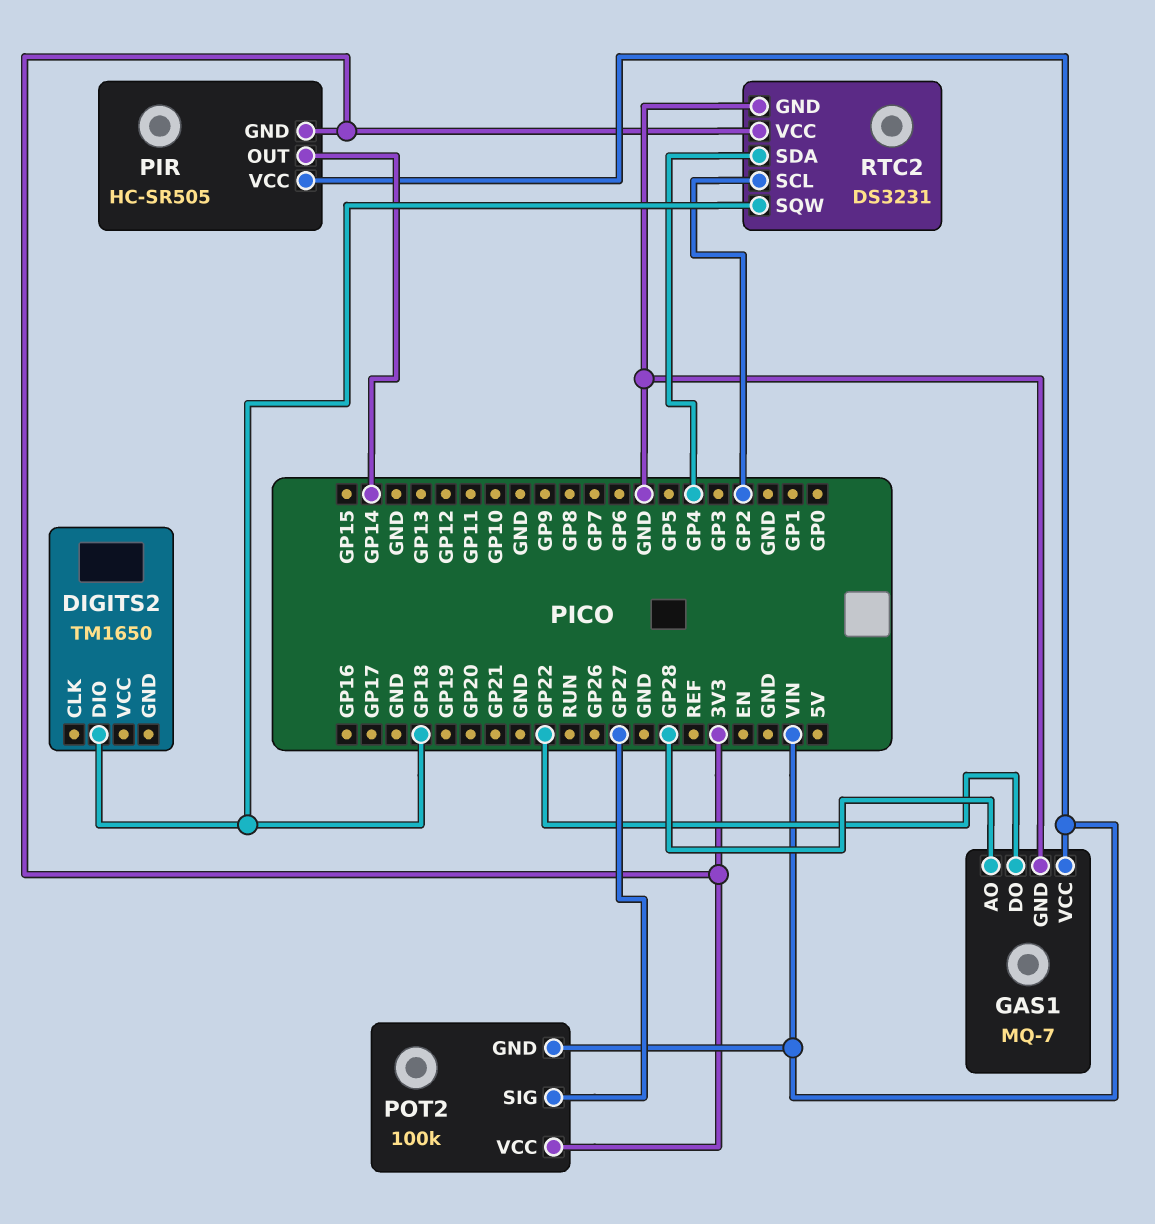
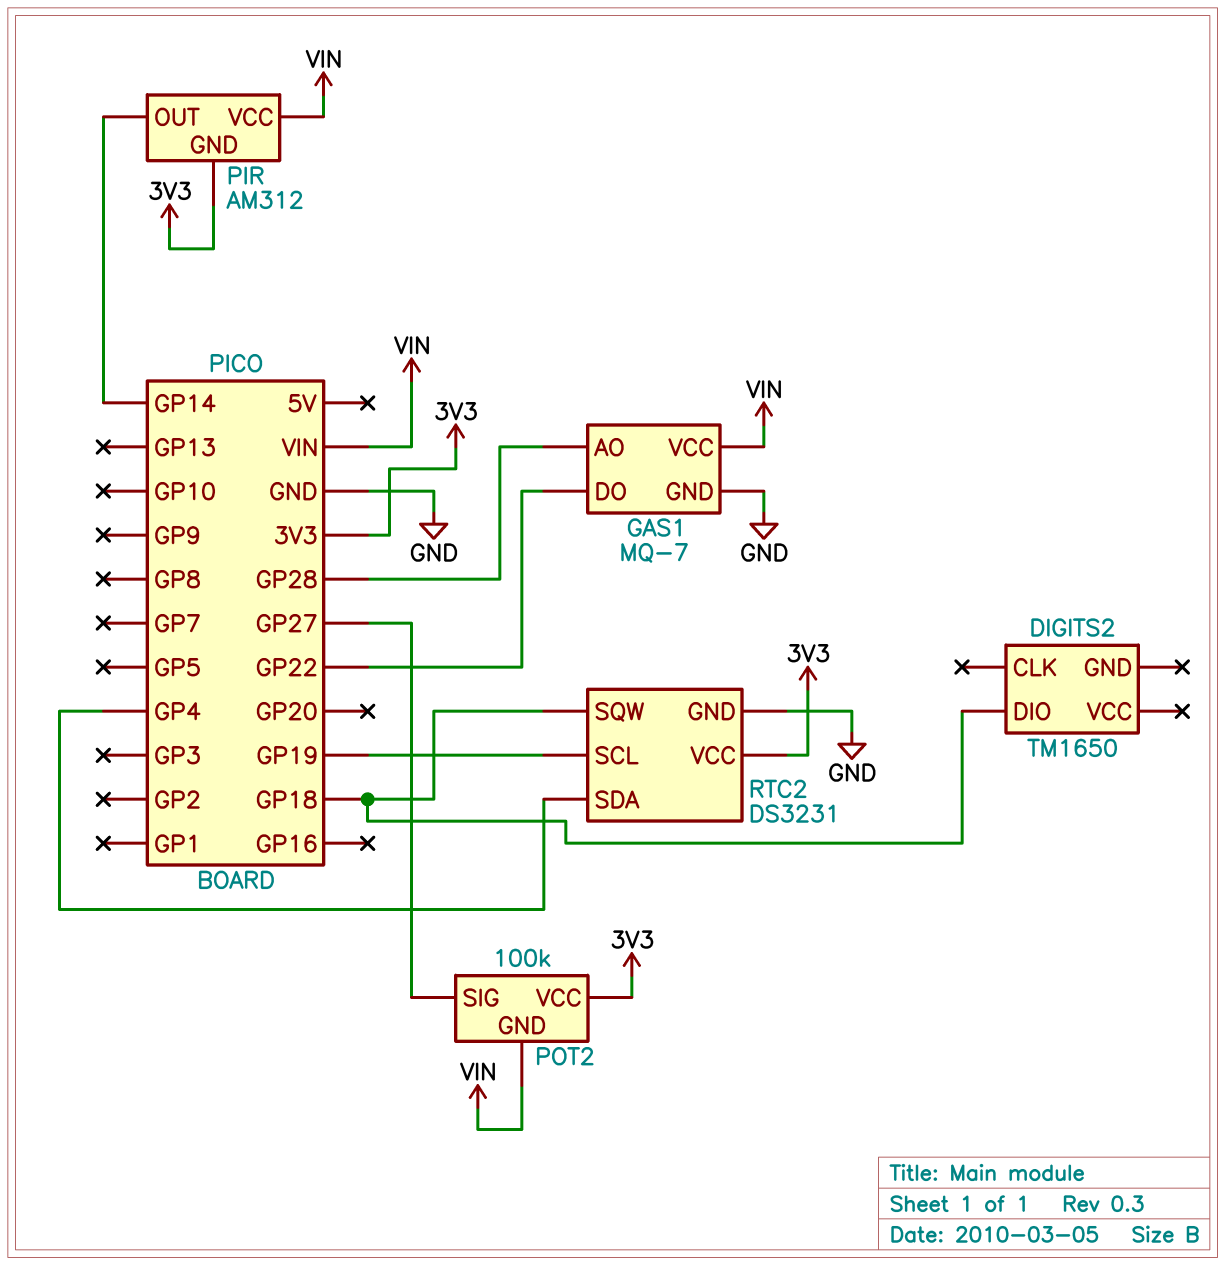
PIR: HC-SR505 -> AM312
RTC2 pin SCL: GP2 -> GP19

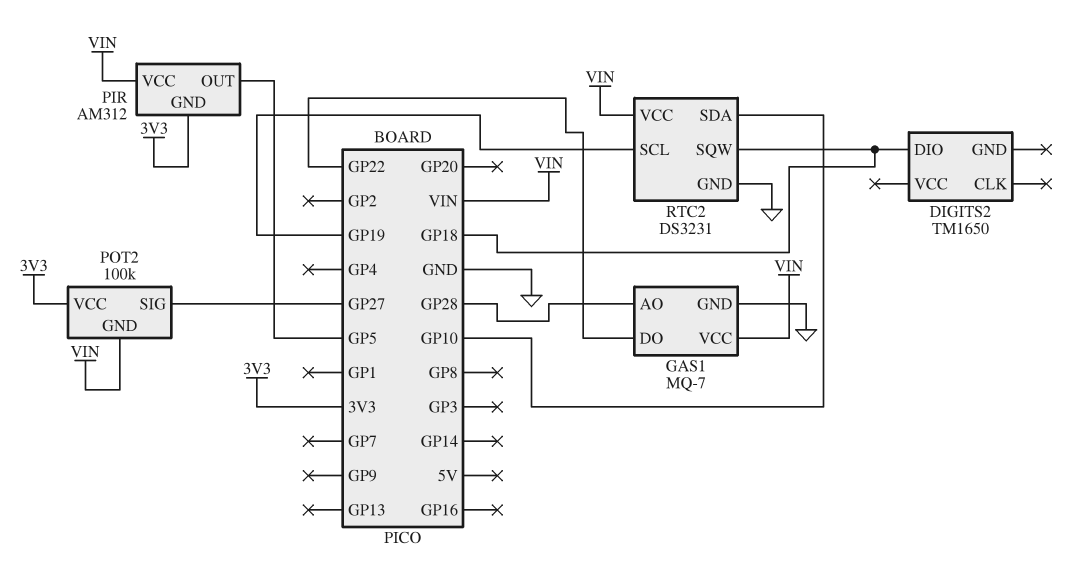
PIR pin OUT: GP14 -> GP5
RTC2 pin SDA: GP4 -> GP10
RTC2 pin VCC: 3V3 -> VIN

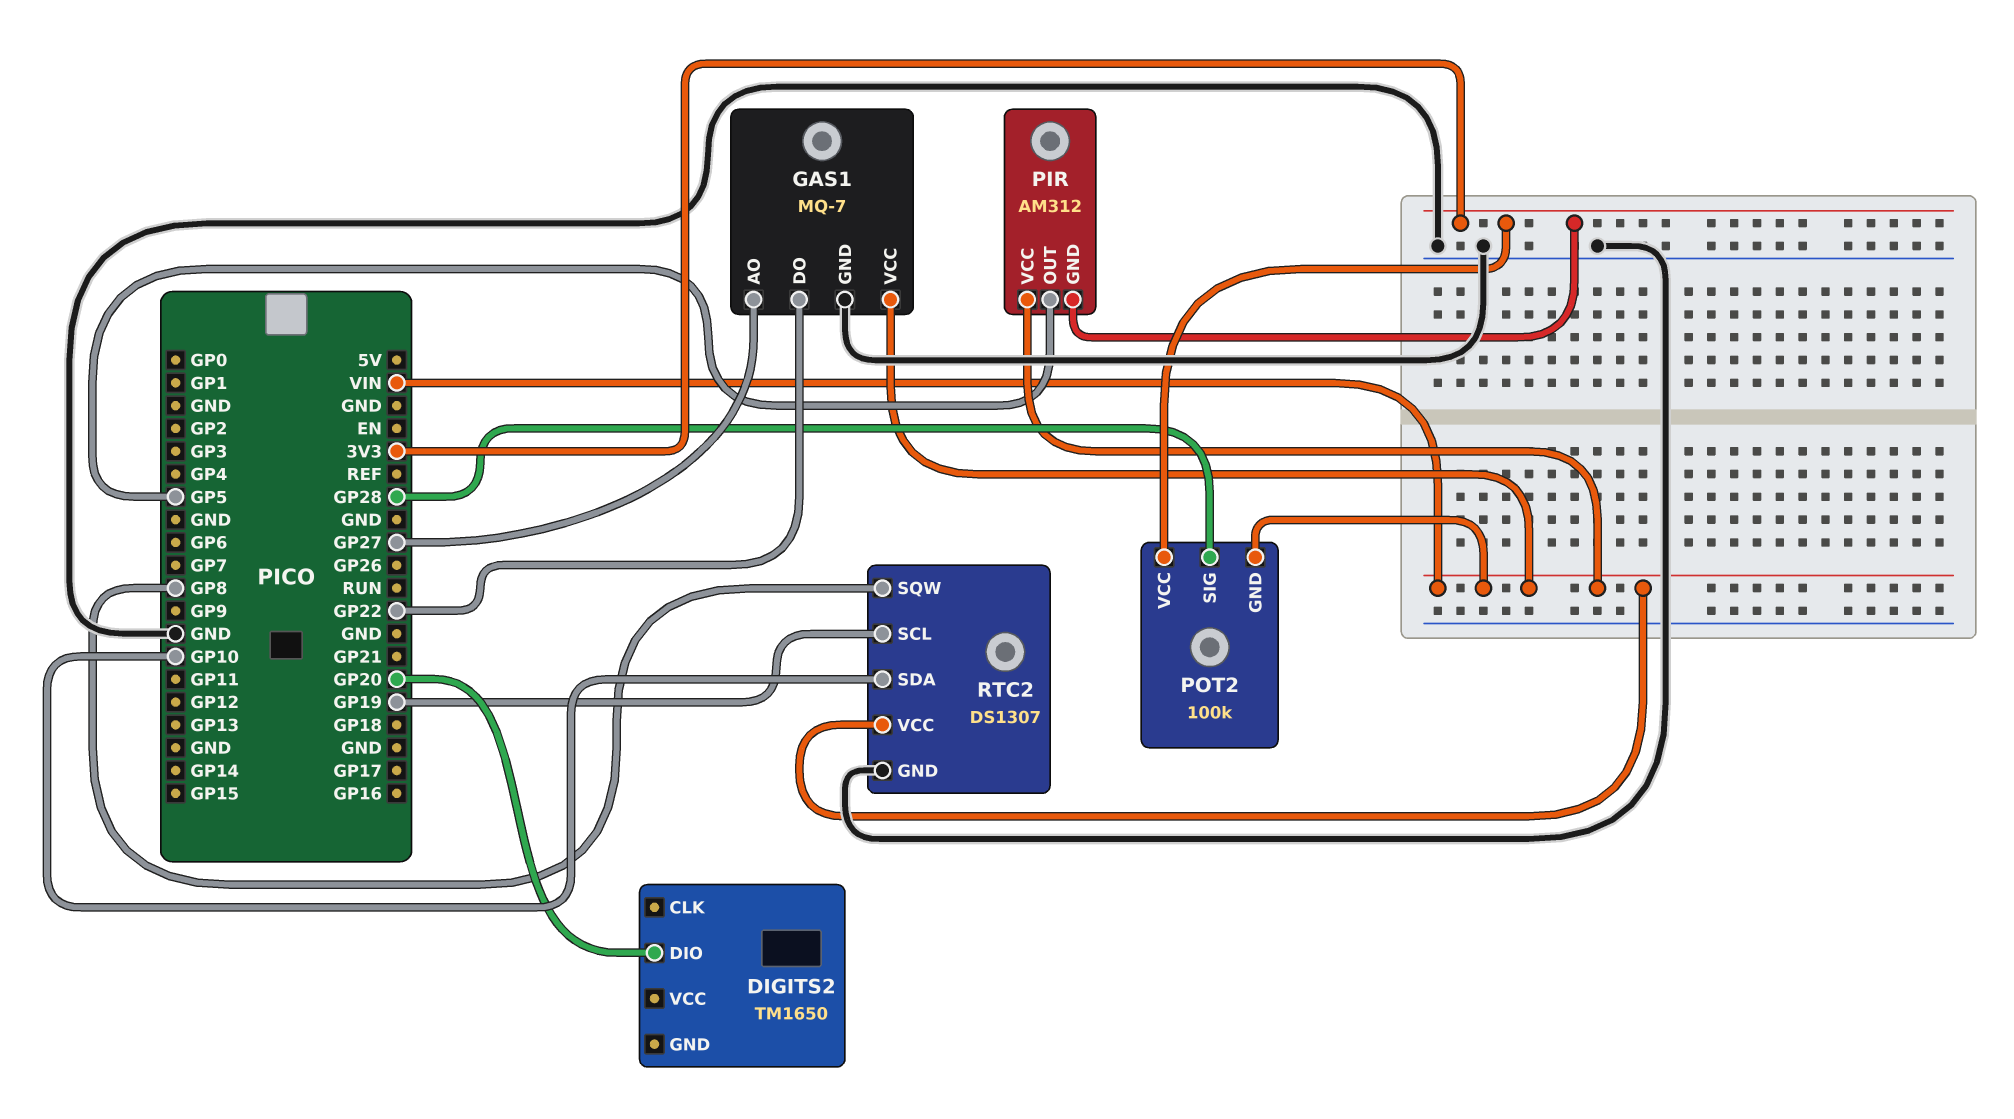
DIGITS2 pin DIO: GP18 -> GP20
GAS1 pin AO: GP28 -> GP27
POT2 pin SIG: GP27 -> GP28
RTC2: DS3231 -> DS1307
RTC2 pin SQW: GP18 -> GP8

